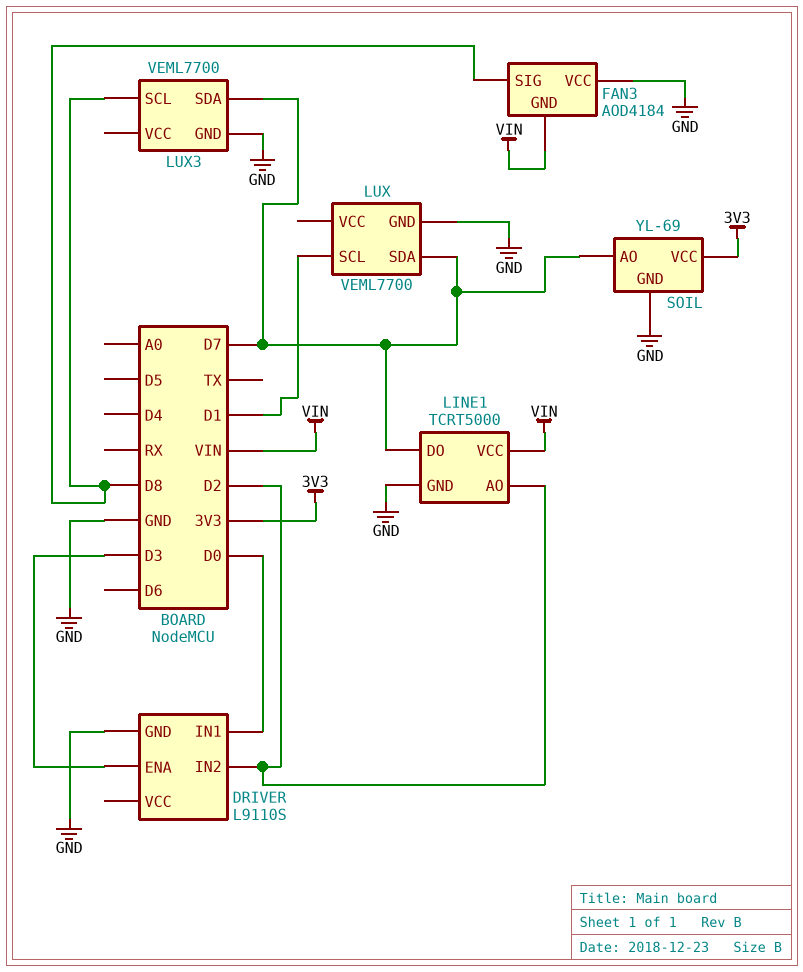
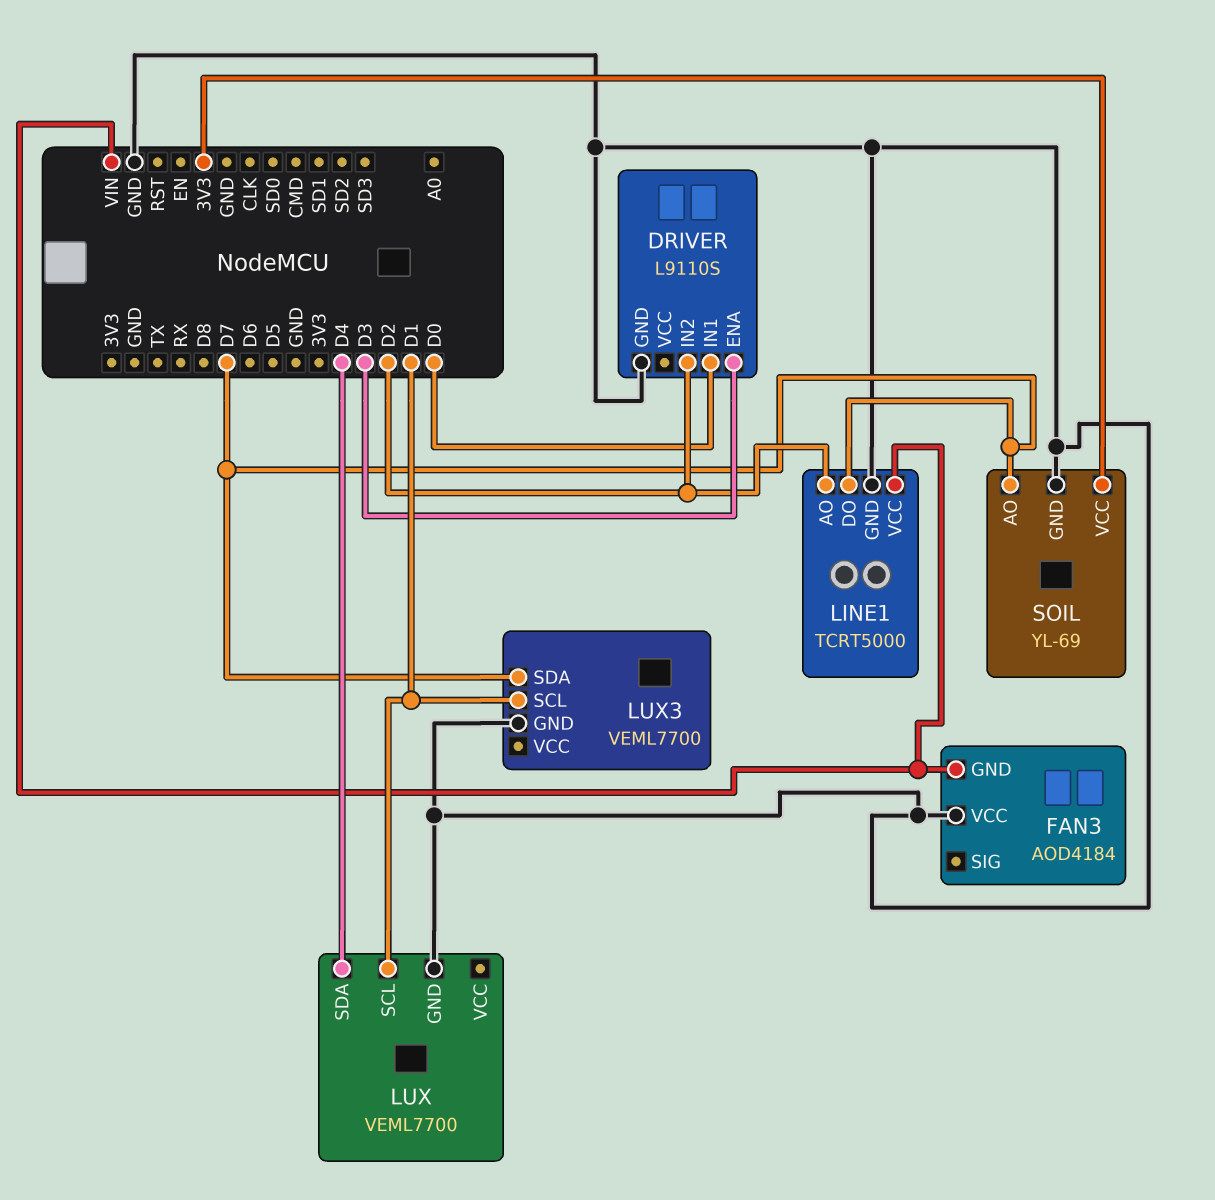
FAN3 pin SIG: D8 -> none
LUX pin SDA: D7 -> D4
LUX3 pin SCL: D8 -> D1

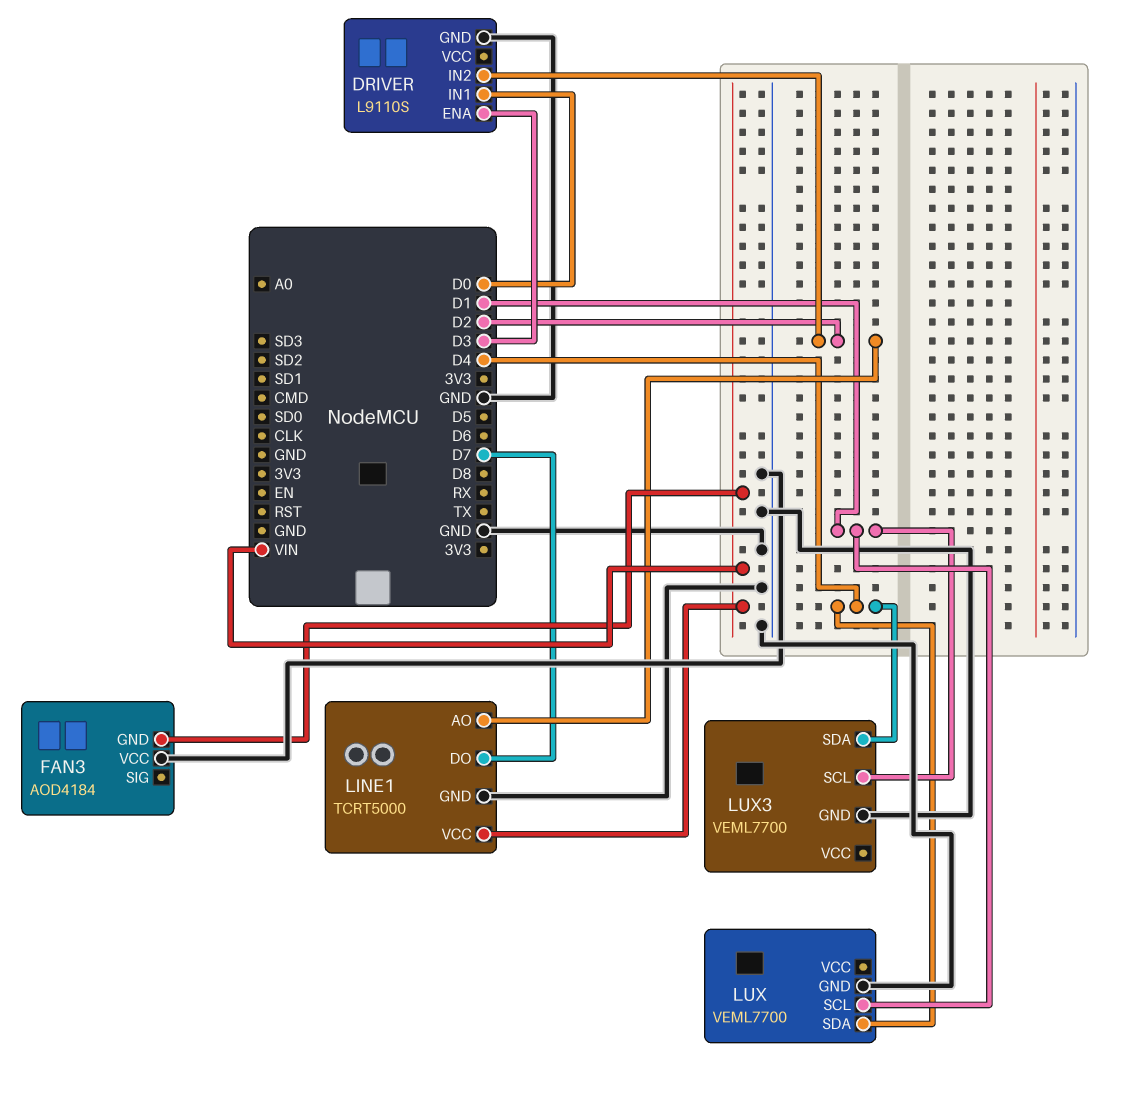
LUX3 pin SDA: D7 -> D4
SOIL: YL-69 -> none
SOIL pin AO: D7 -> none
SOIL pin GND: GND -> none
SOIL pin VCC: 3V3 -> none

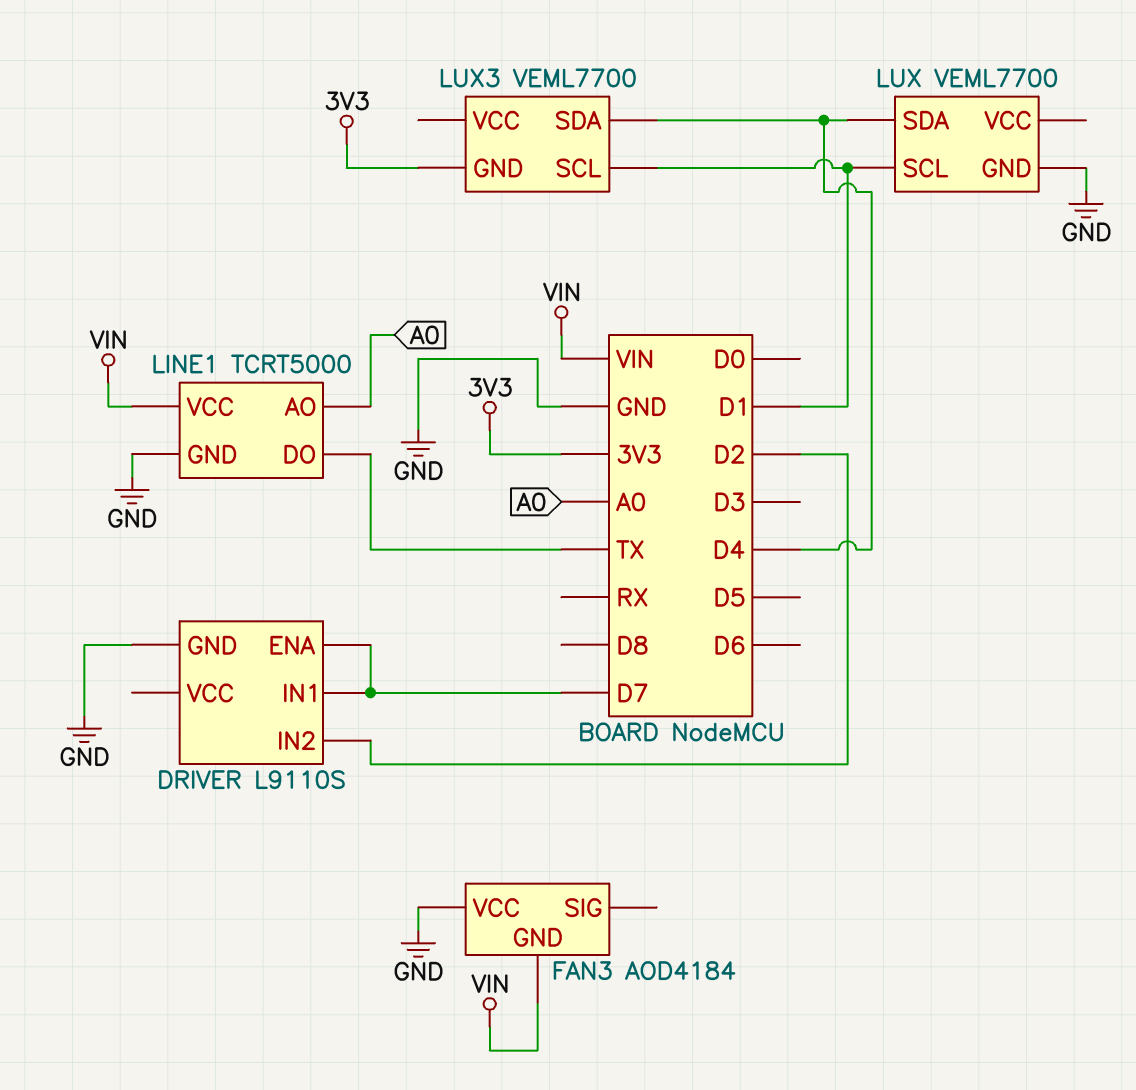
DRIVER pin ENA: D3 -> D7
DRIVER pin IN1: D0 -> D7
LINE1 pin AO: D2 -> A0
LINE1 pin DO: D7 -> TX
LUX3 pin GND: GND -> 3V3

